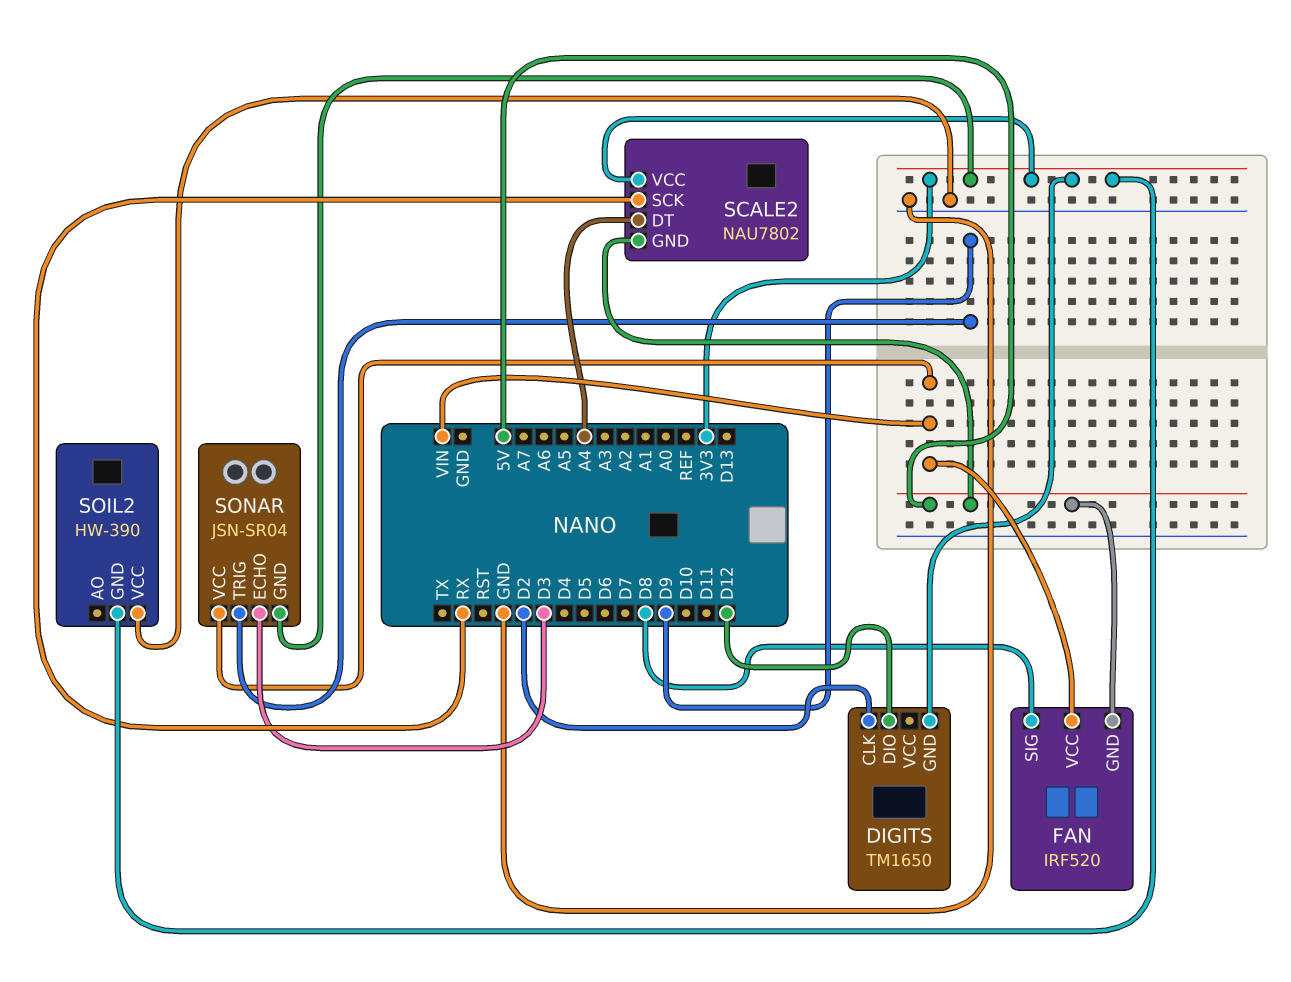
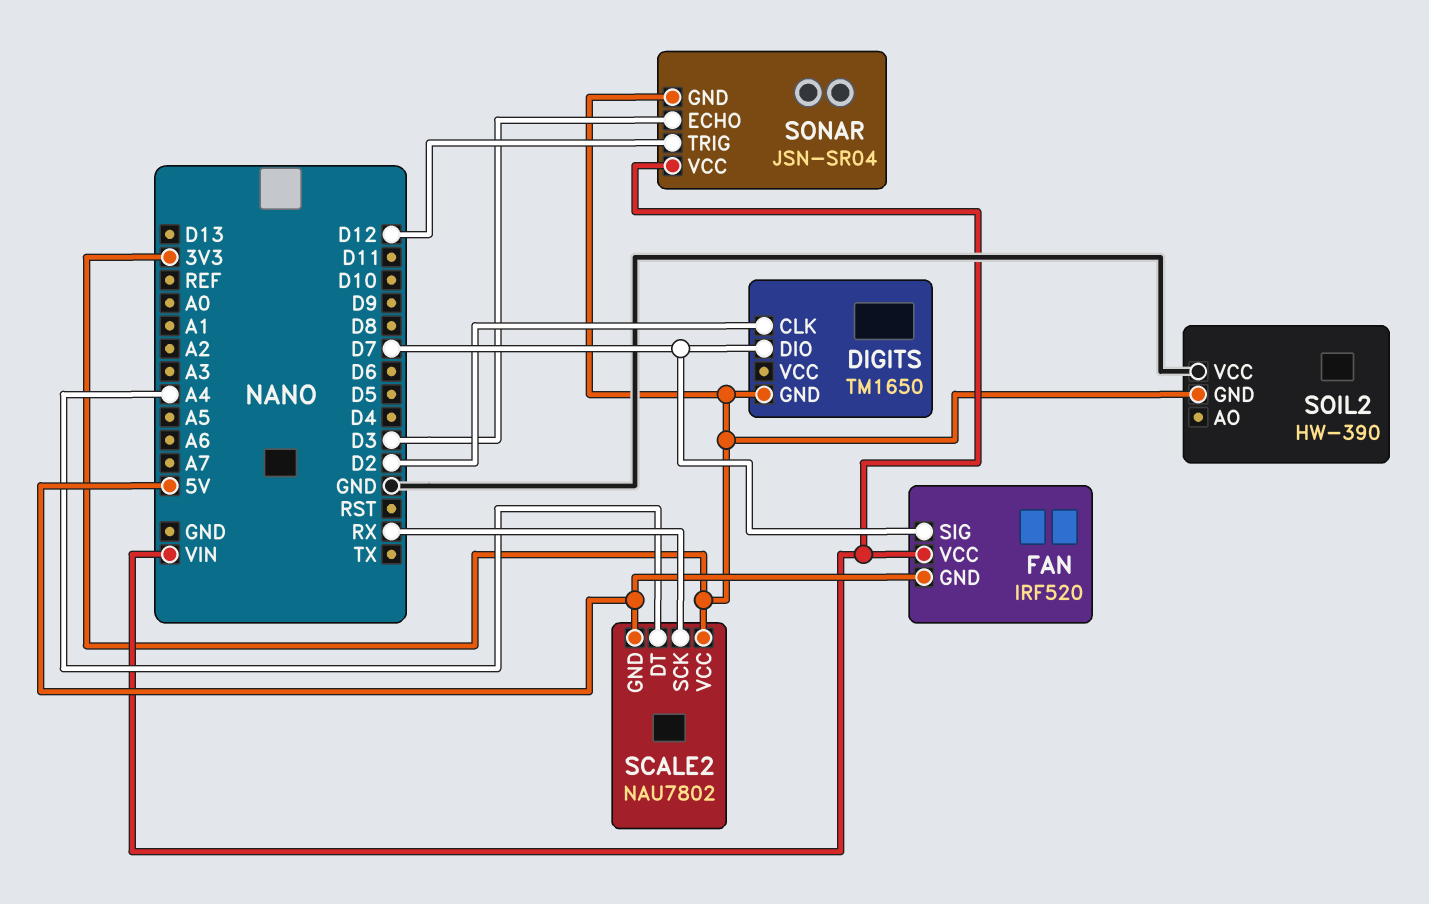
DIGITS pin DIO: D12 -> D7
FAN pin SIG: D8 -> D7
SONAR pin TRIG: D9 -> D12

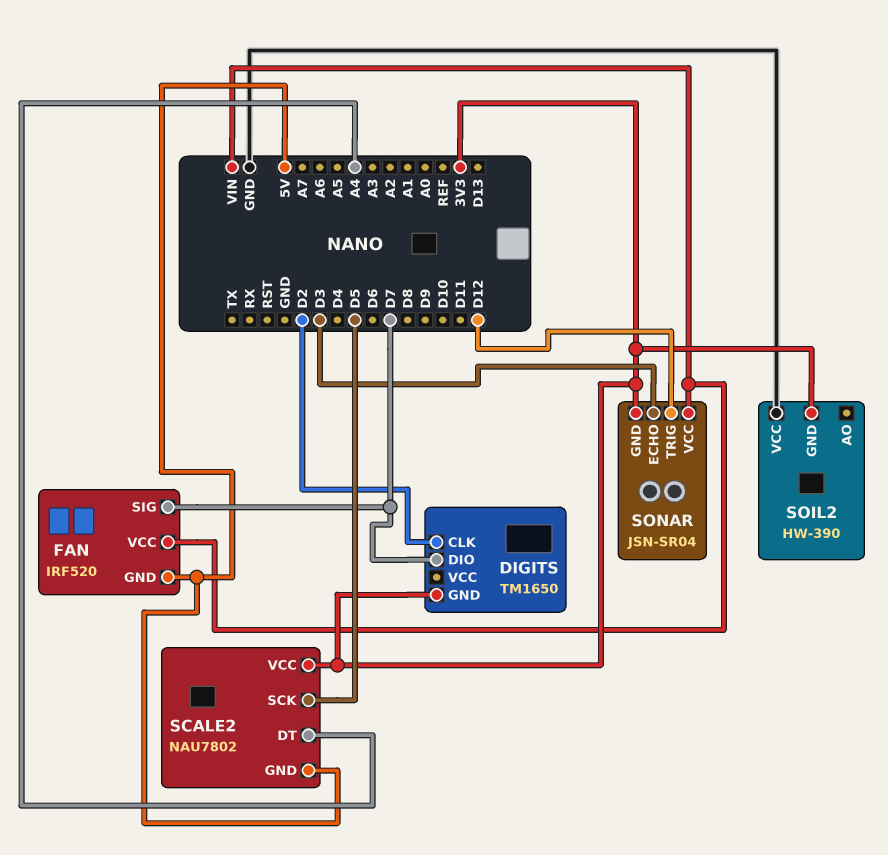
SCALE2 pin SCK: RX -> D5

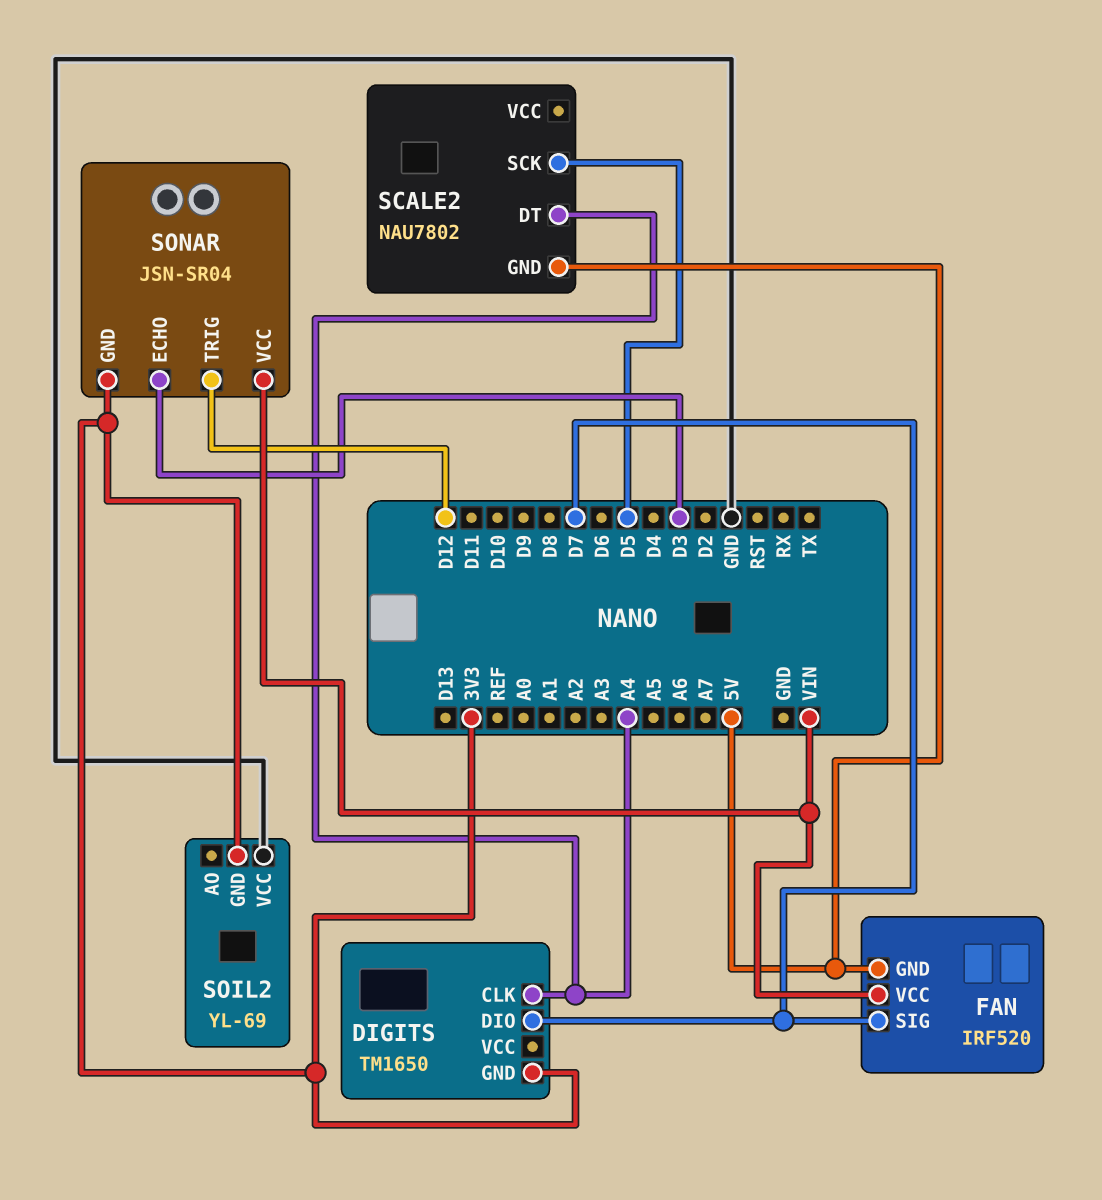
DIGITS pin CLK: D2 -> A4
SCALE2 pin VCC: 3V3 -> none
SOIL2: HW-390 -> YL-69

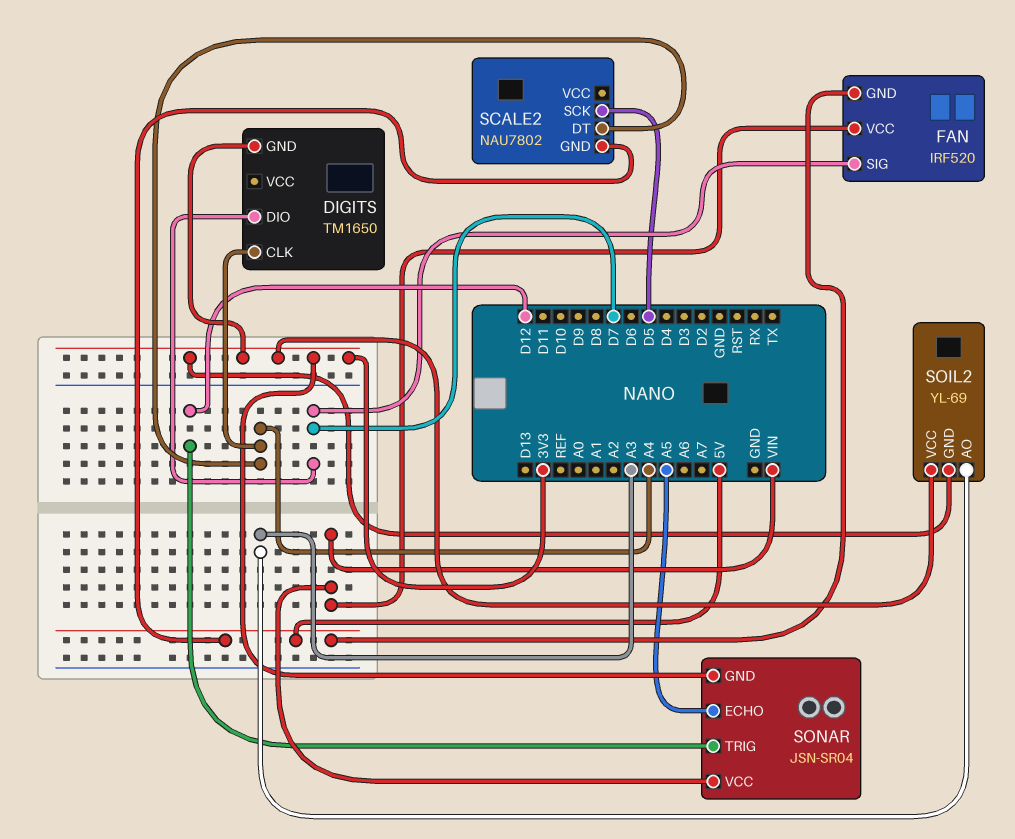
SOIL2 pin AO: none -> A3
SOIL2 pin VCC: GND -> 3V3
SONAR pin ECHO: D3 -> A5

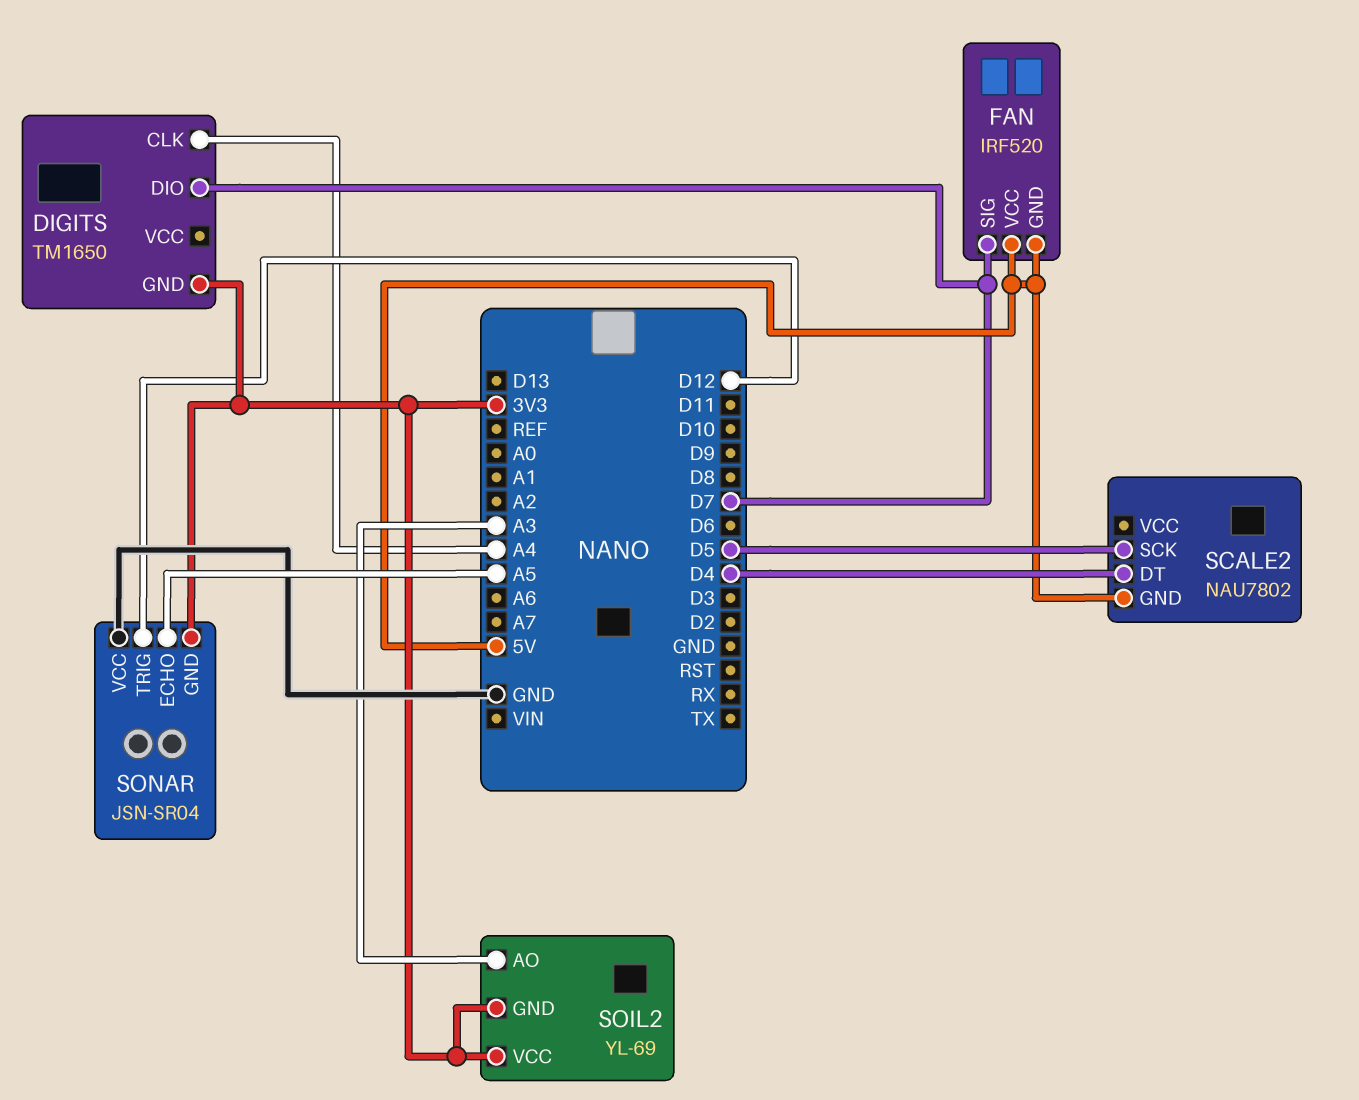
FAN pin VCC: VIN -> 5V
SCALE2 pin DT: A4 -> D4
SONAR pin VCC: VIN -> GND

